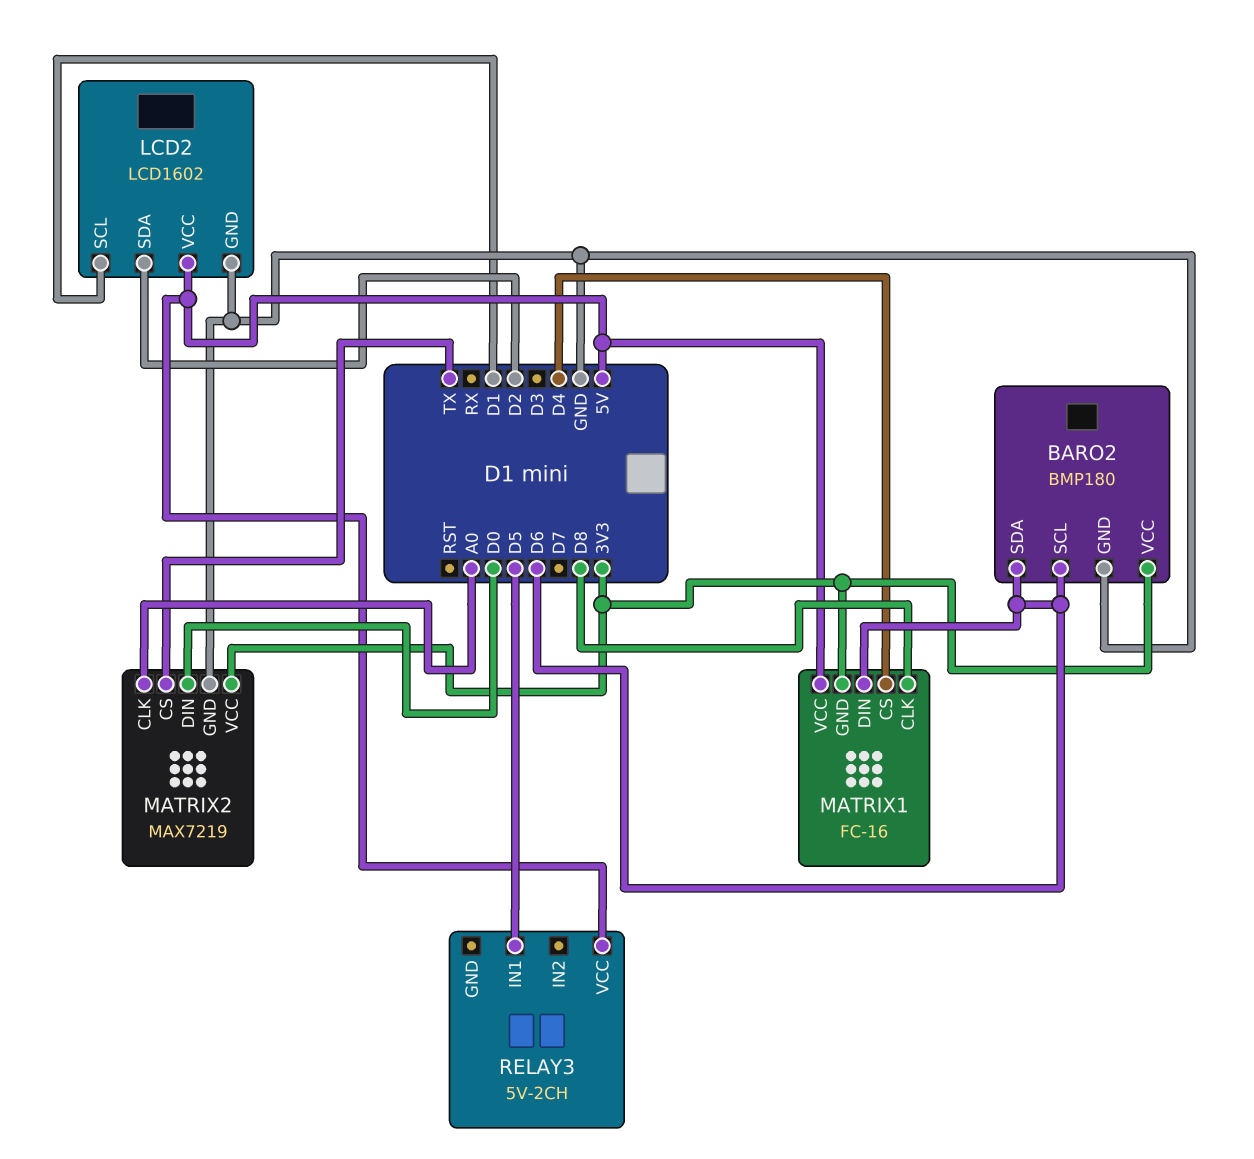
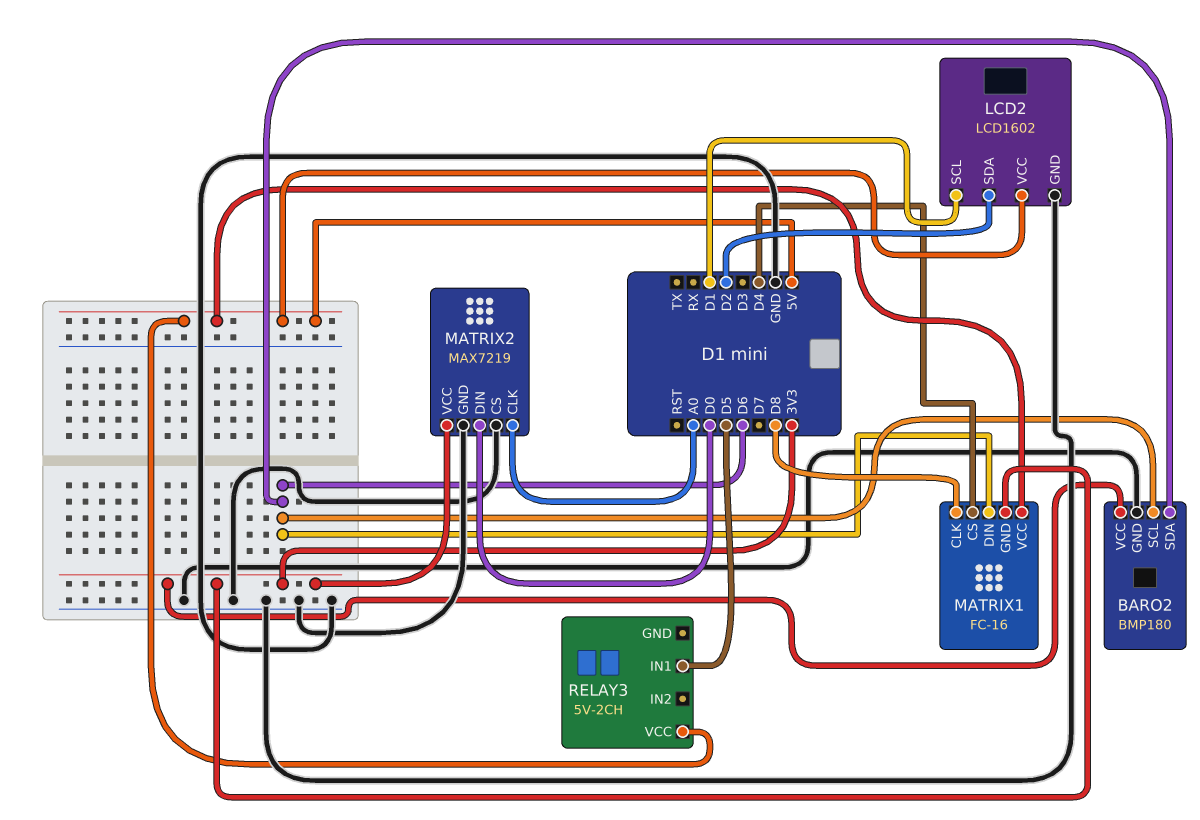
MATRIX2 pin CS: TX -> GND

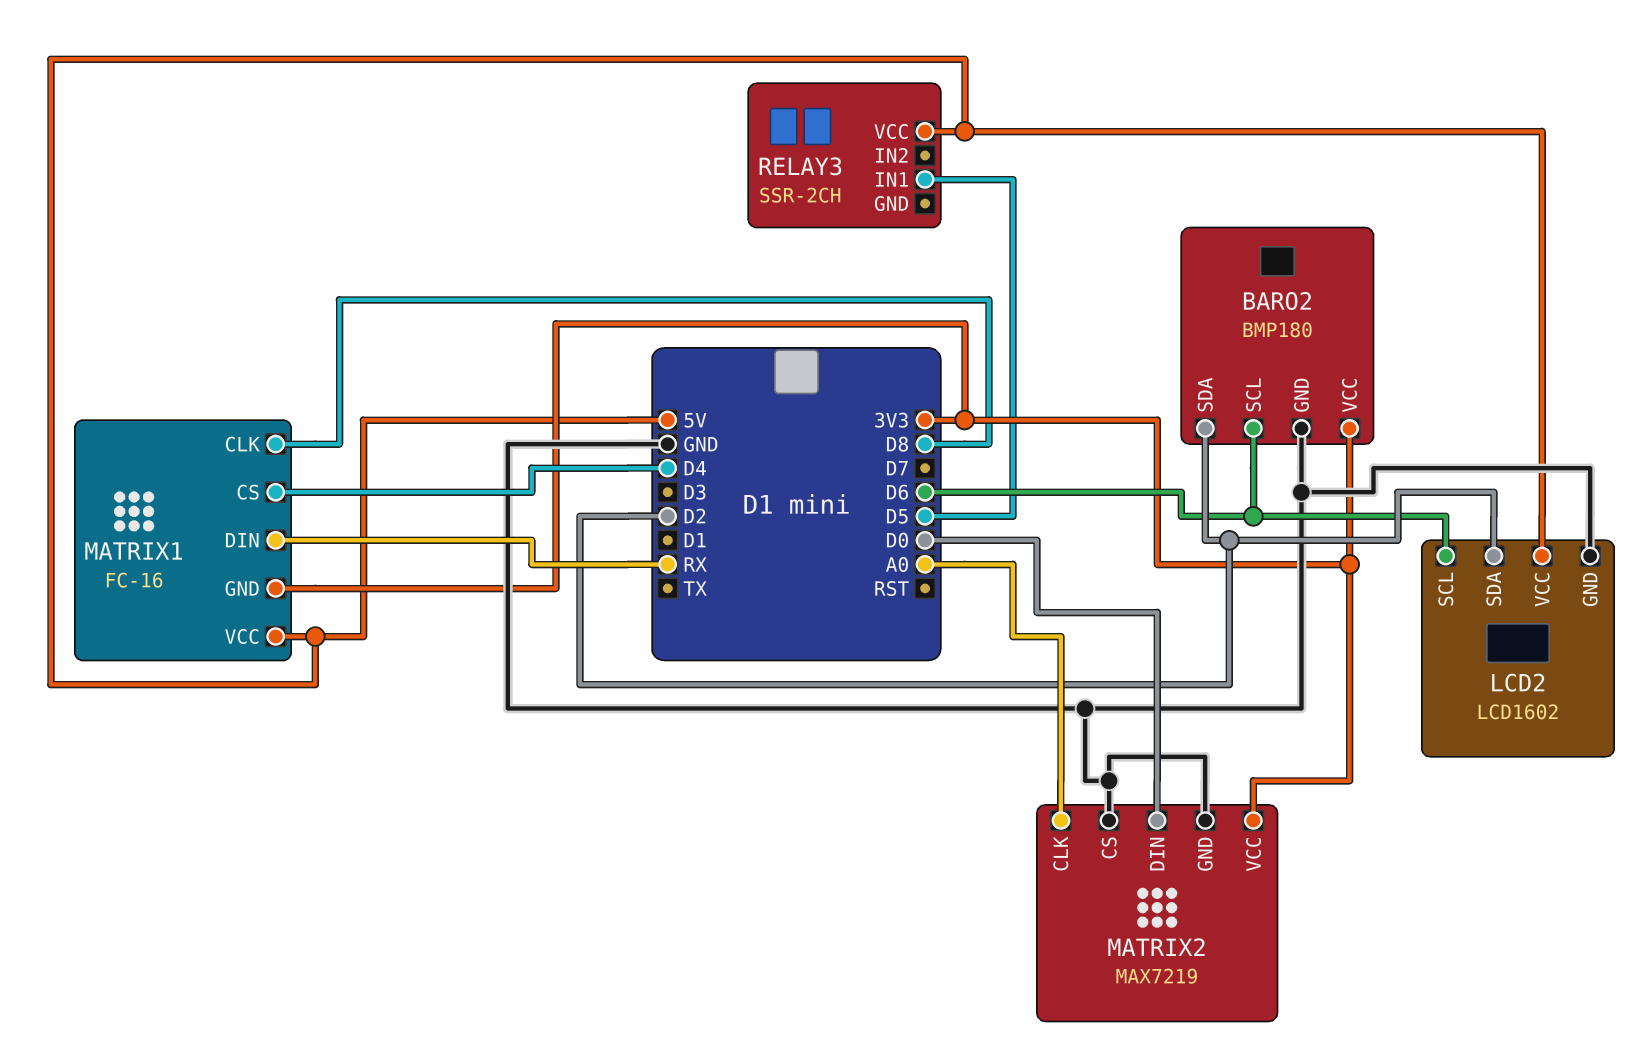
BARO2 pin SDA: D6 -> D2
LCD2 pin SCL: D1 -> D6
MATRIX1 pin DIN: D6 -> RX
RELAY3: 5V-2CH -> SSR-2CH

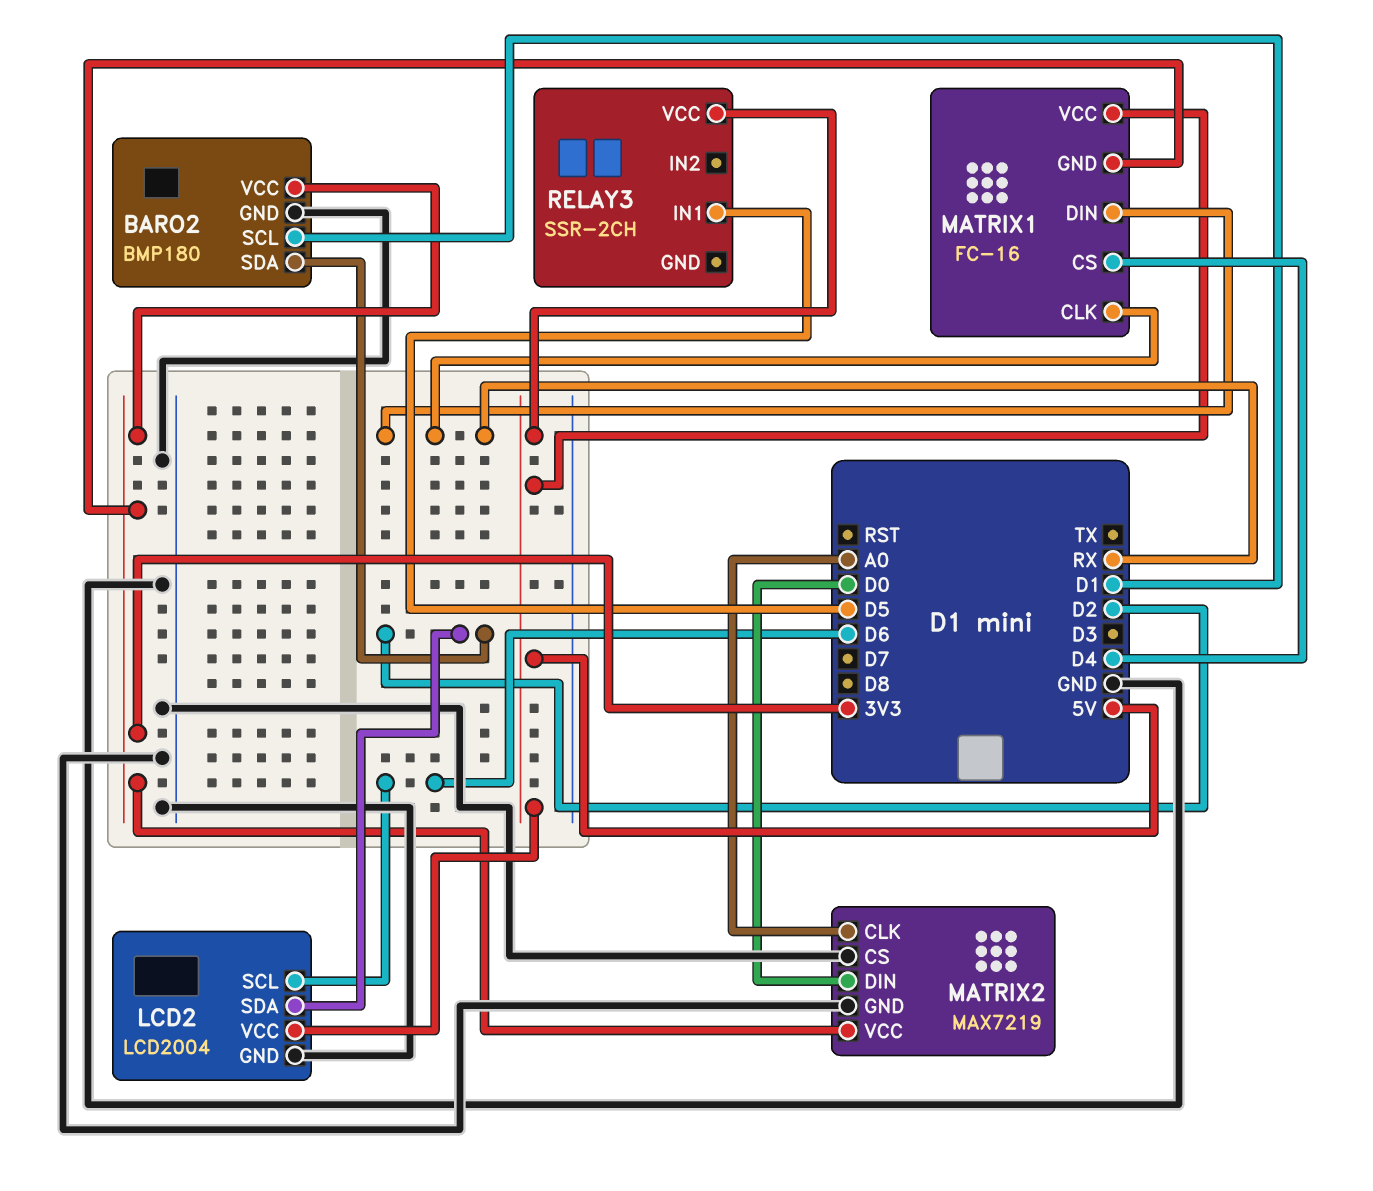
BARO2 pin SCL: D6 -> D1
LCD2: LCD1602 -> LCD2004
MATRIX1 pin CLK: D8 -> RX

